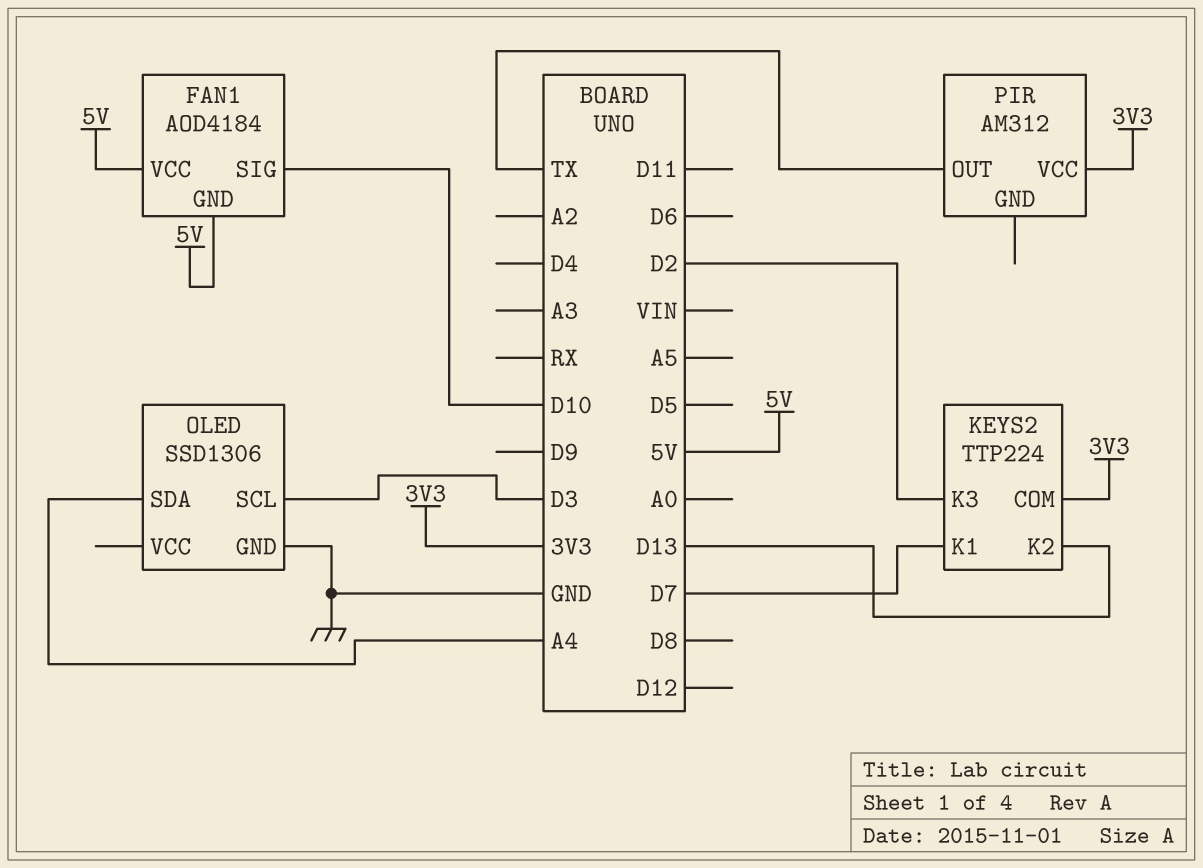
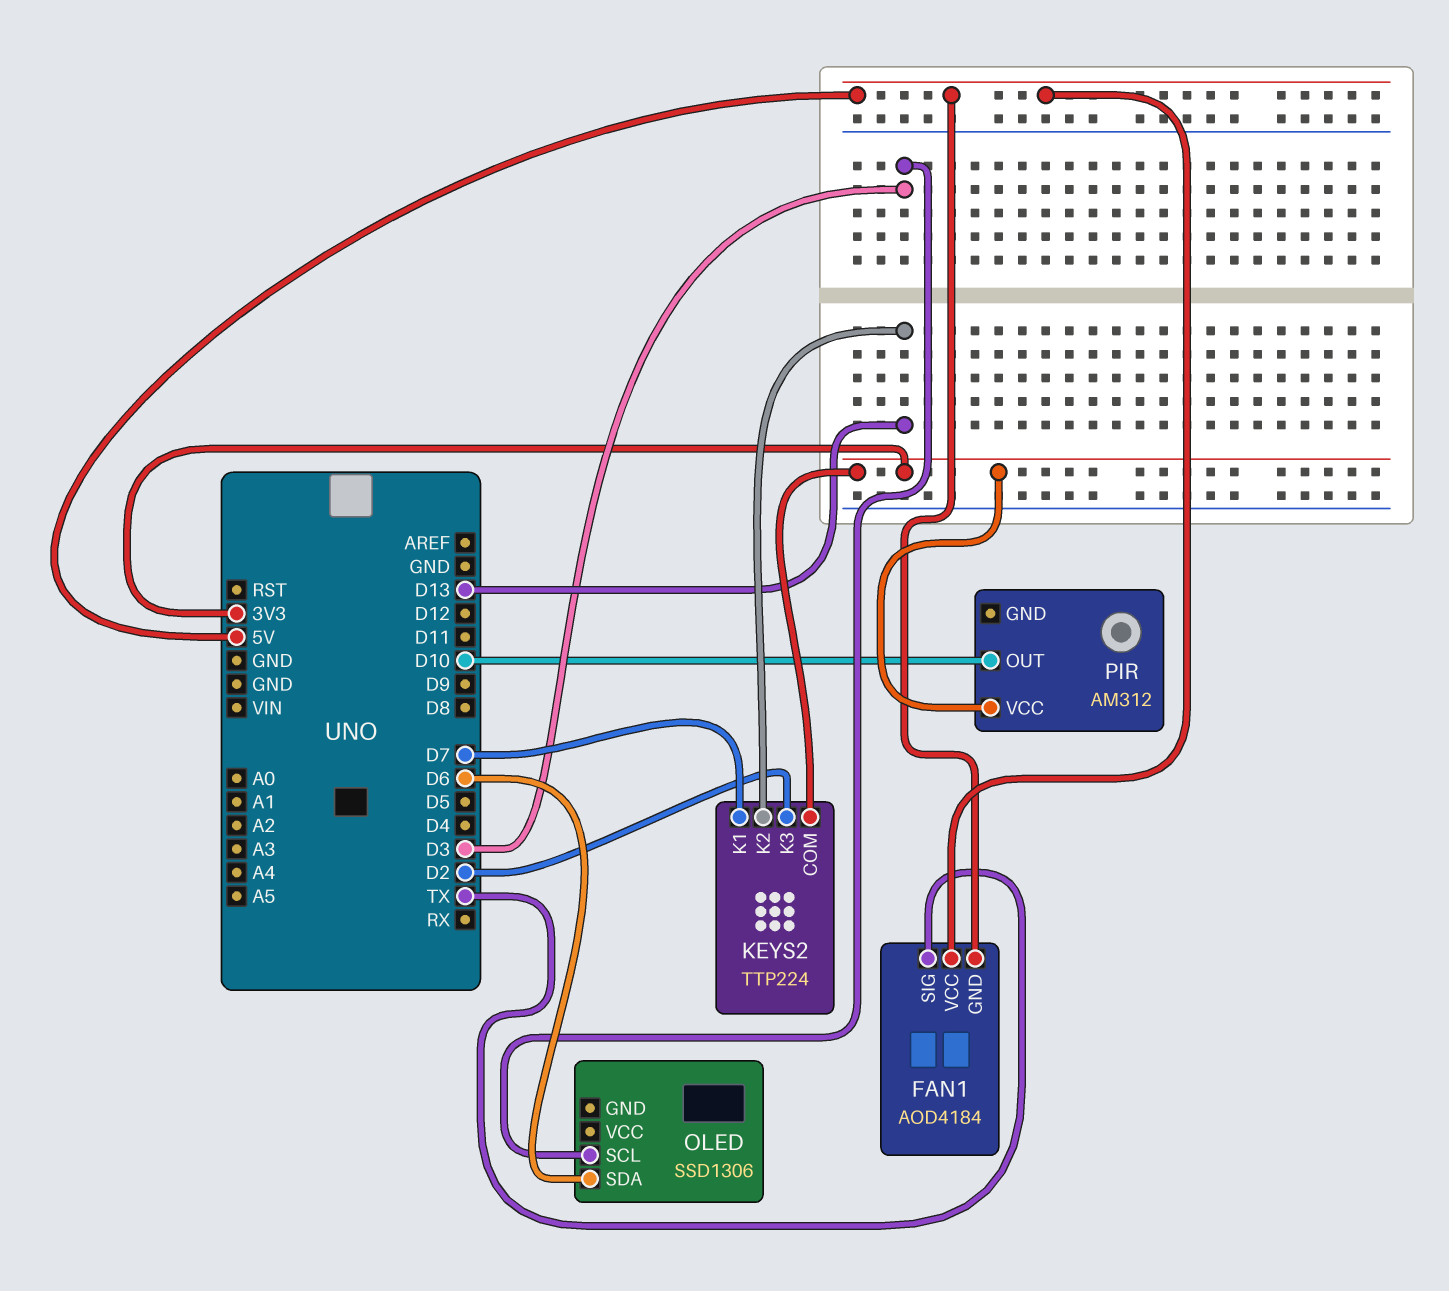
FAN1 pin SIG: D10 -> TX
OLED pin GND: GND -> none
OLED pin SDA: A4 -> D6
PIR pin OUT: TX -> D10

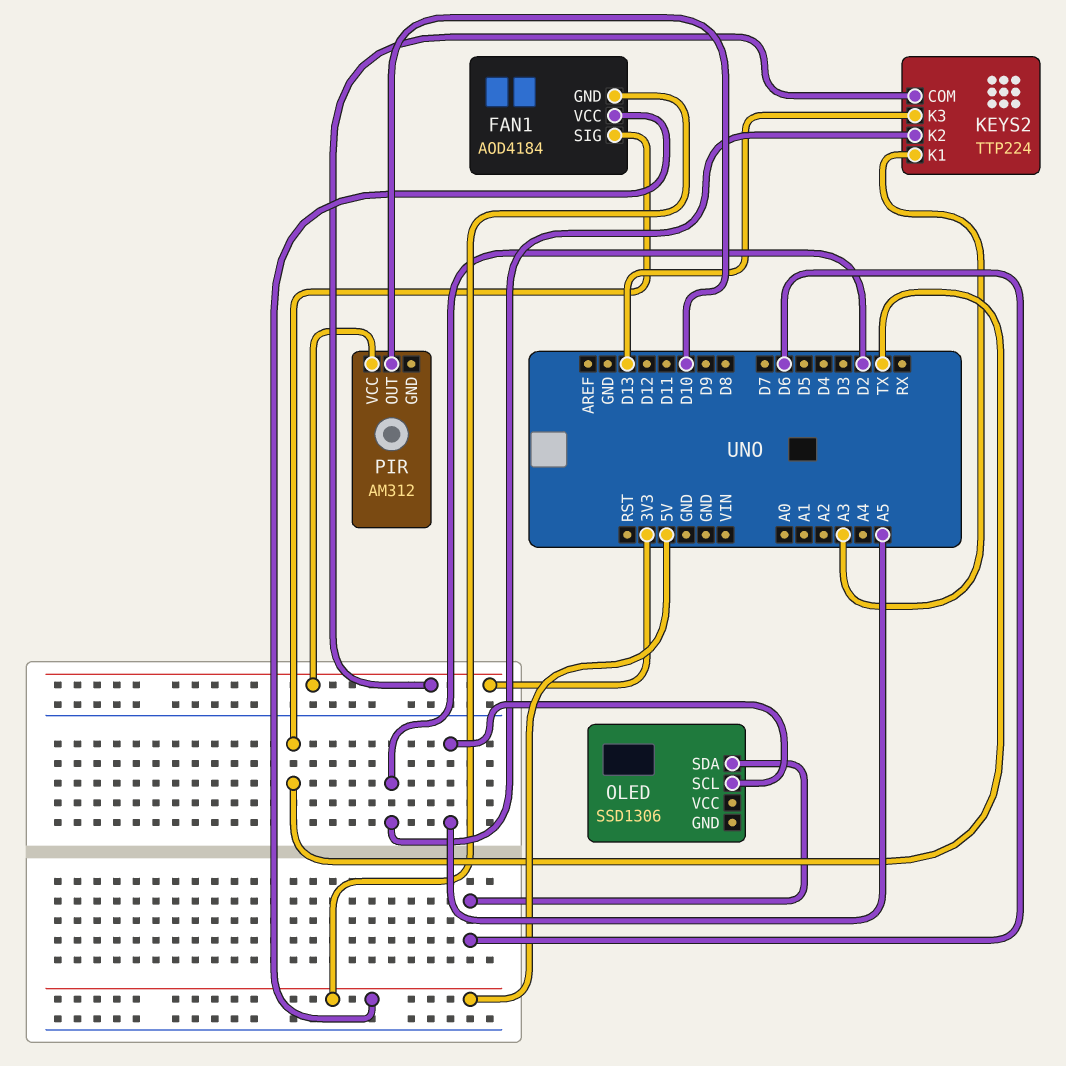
KEYS2 pin K1: D7 -> A3
KEYS2 pin K2: D13 -> D2
KEYS2 pin K3: D2 -> D13
OLED pin SCL: D3 -> A5

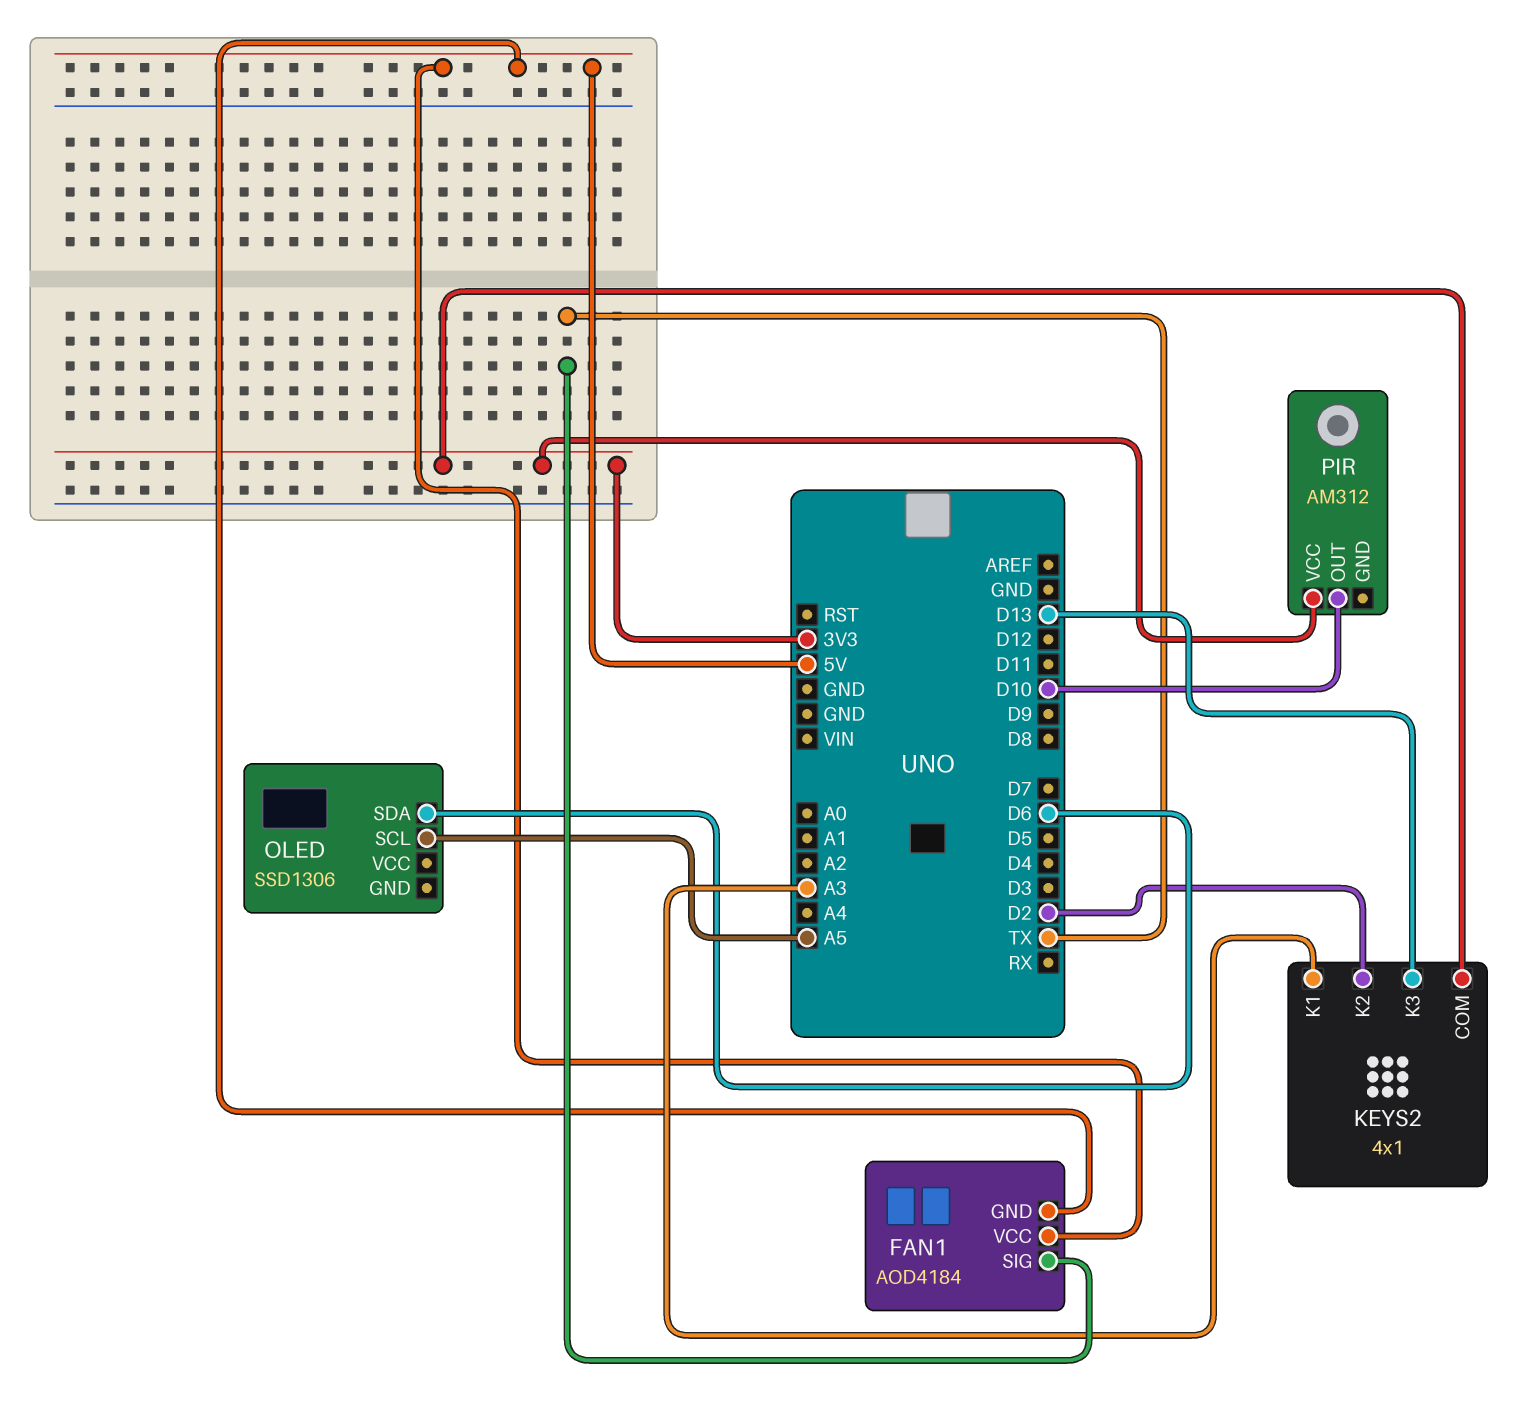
KEYS2: TTP224 -> 4x1

